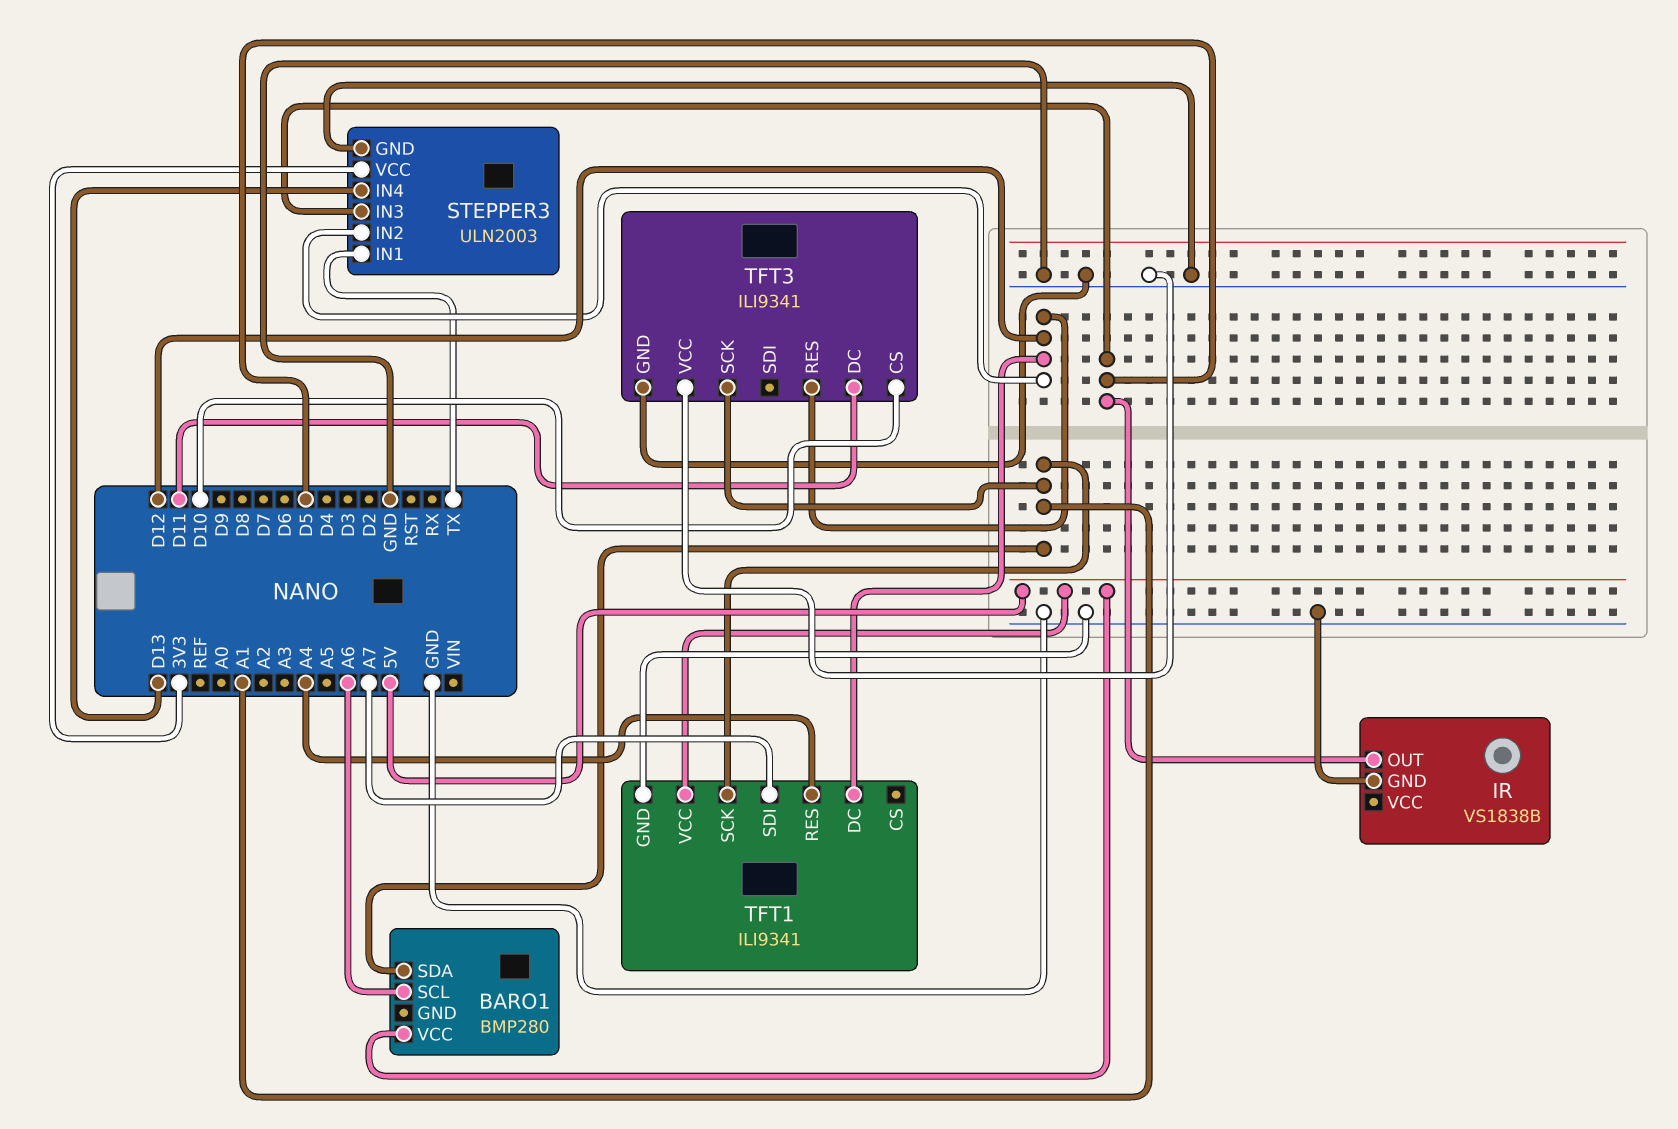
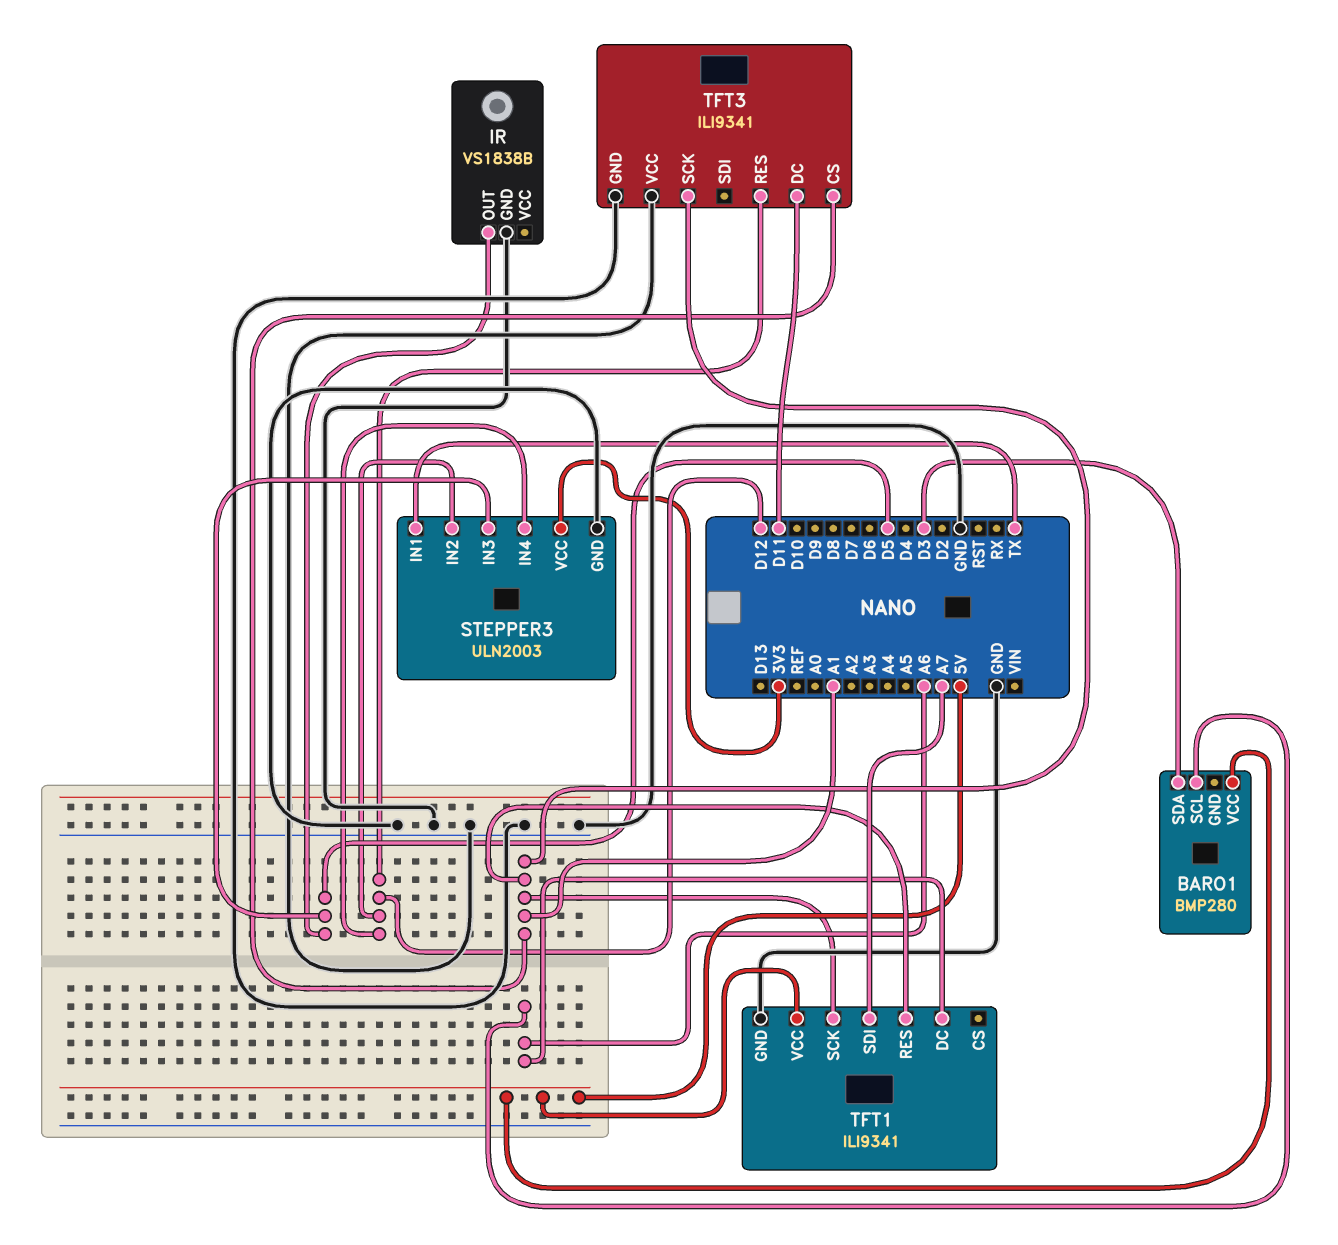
BARO1 pin SDA: A1 -> D3
STEPPER3 pin IN4: D13 -> D12
TFT1 pin DC: D12 -> A6
TFT1 pin RES: A4 -> A1
TFT3 pin CS: D10 -> A1

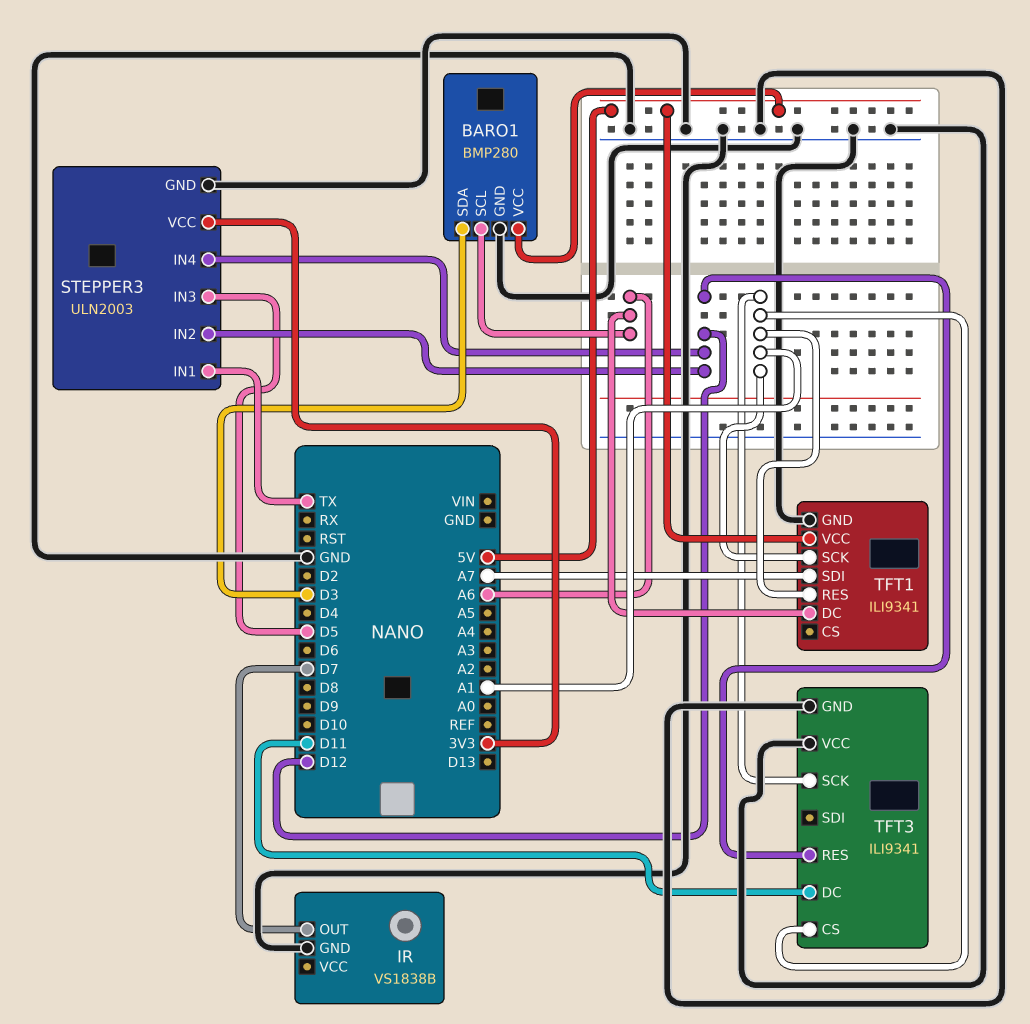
BARO1 pin GND: none -> GND
IR pin OUT: D5 -> D7

